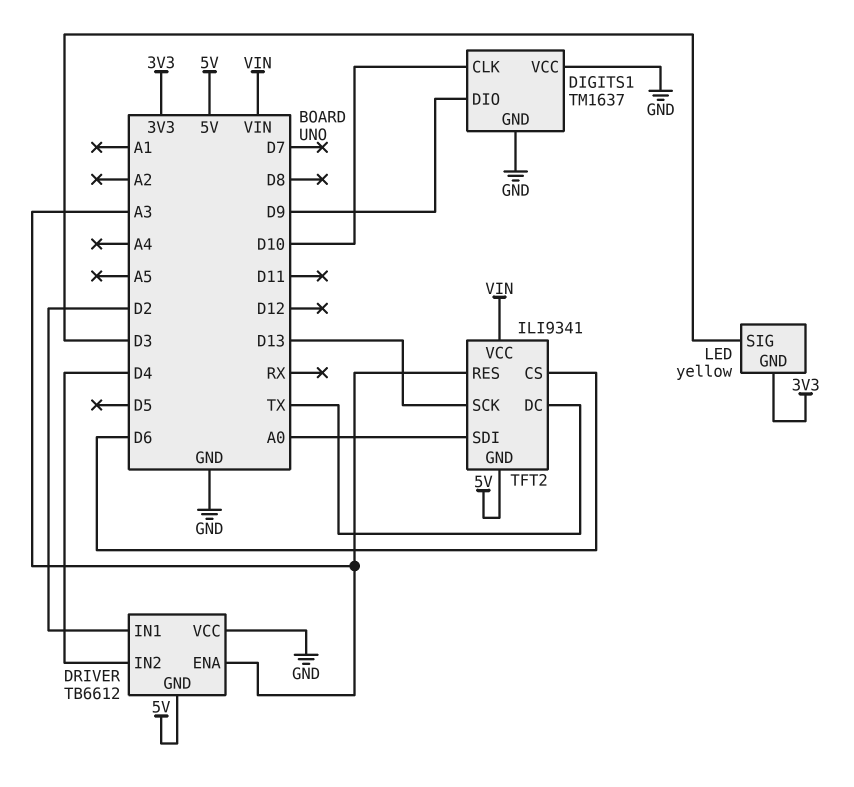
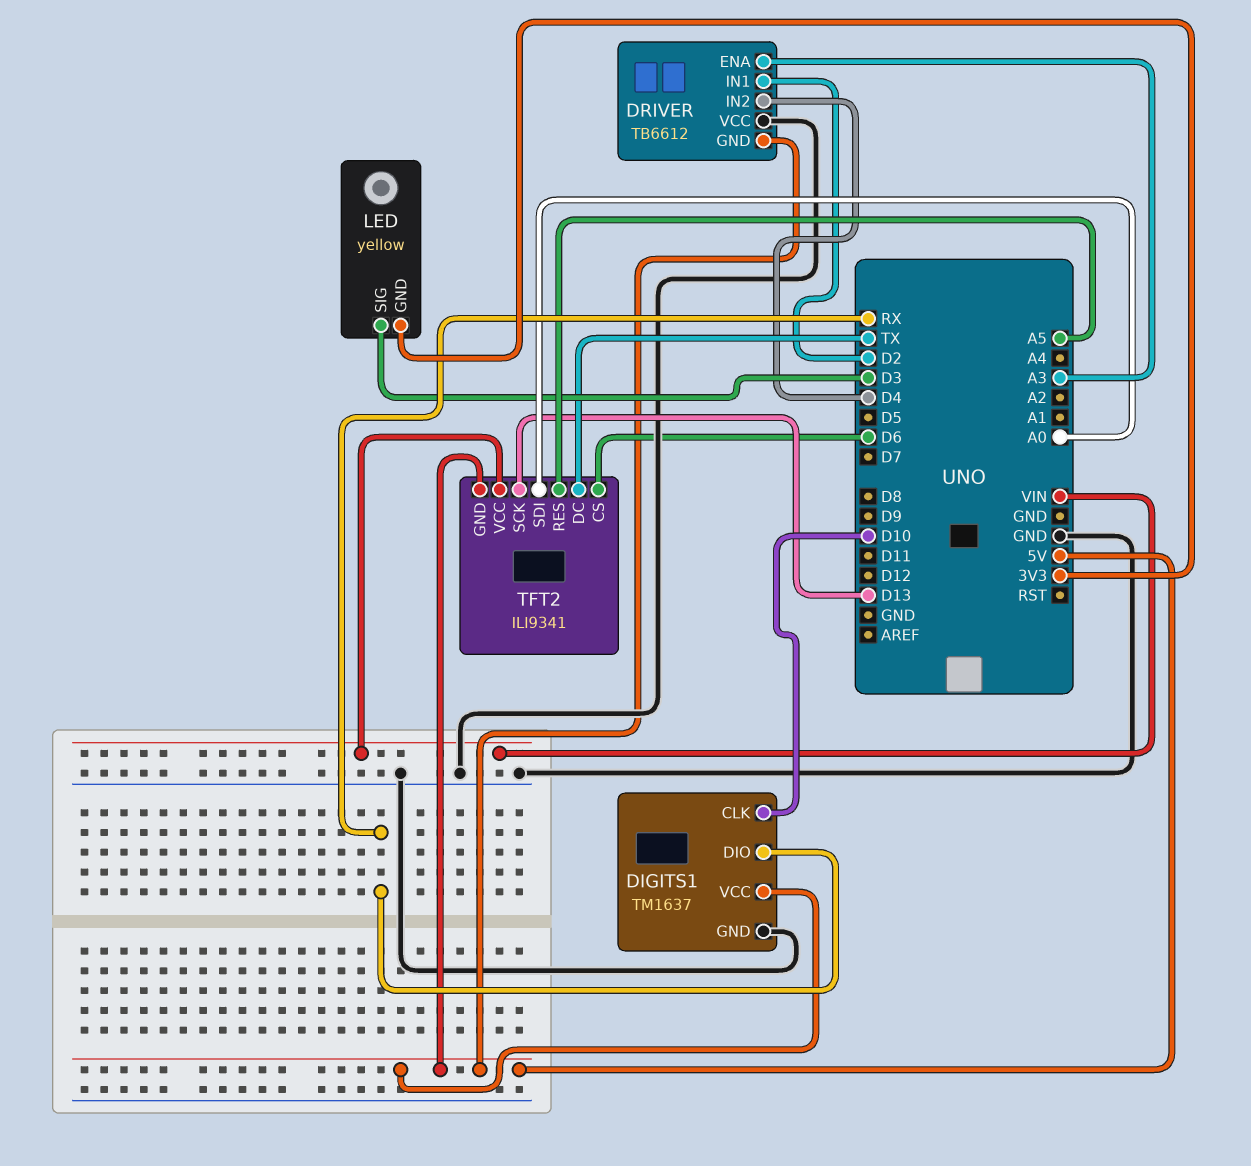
DIGITS1 pin DIO: D9 -> RX
DIGITS1 pin VCC: GND -> 5V
TFT2 pin RES: A3 -> A5

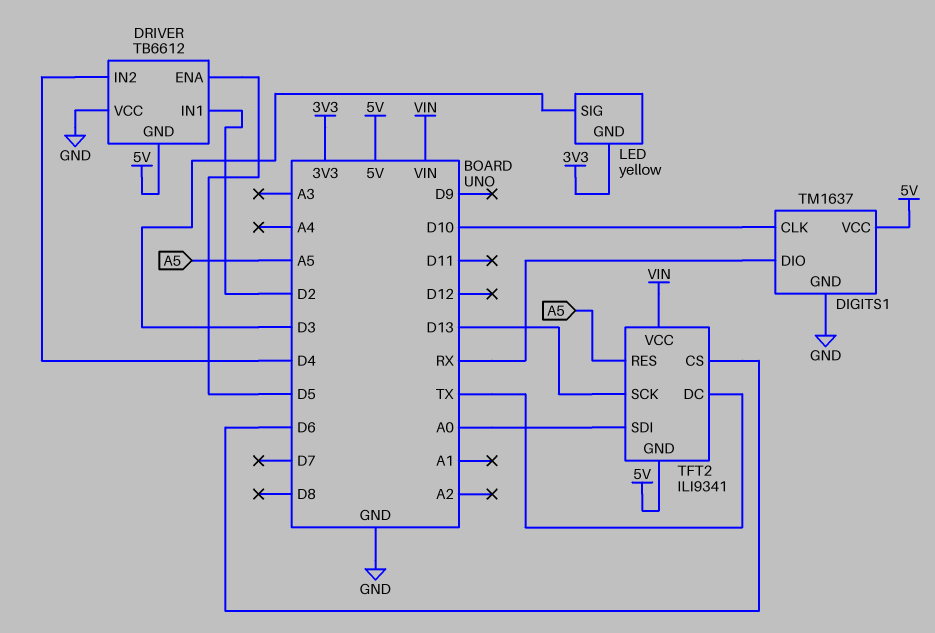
DRIVER pin ENA: A3 -> D5

